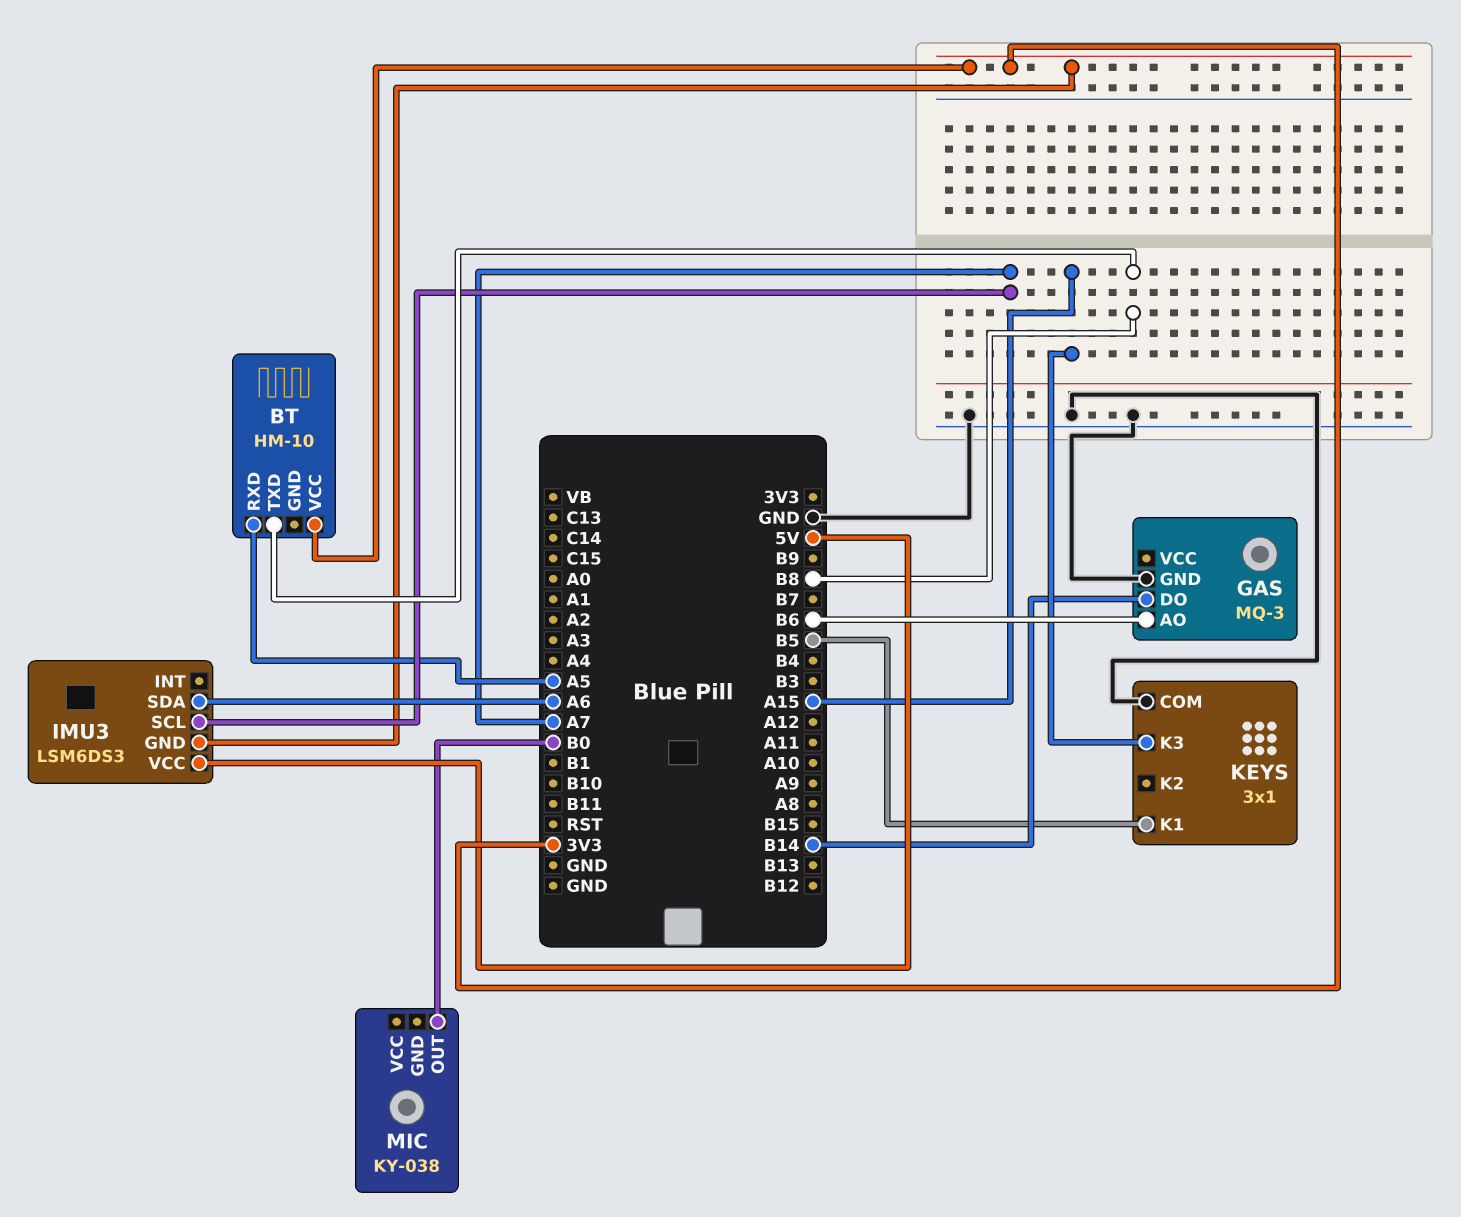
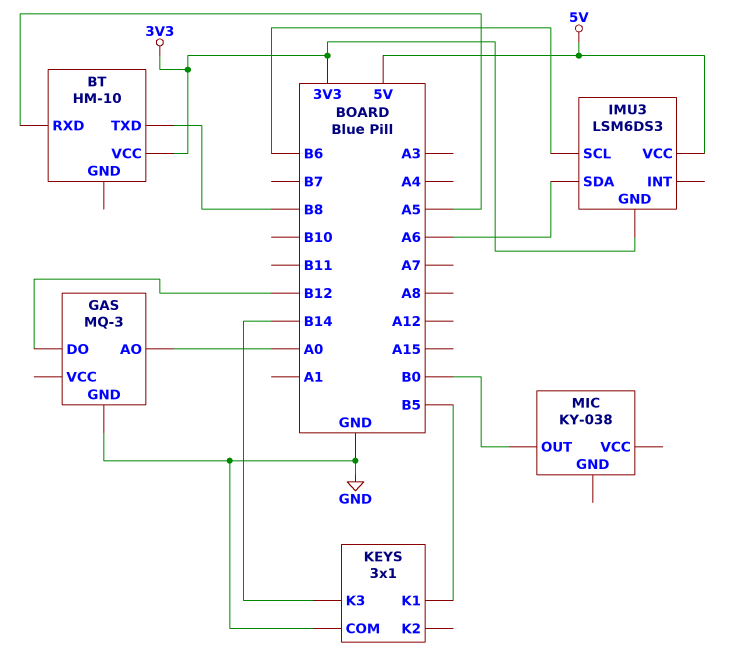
GAS pin AO: B6 -> A0
GAS pin DO: B14 -> B12
IMU3 pin SCL: A7 -> B6
KEYS pin K3: A15 -> B14

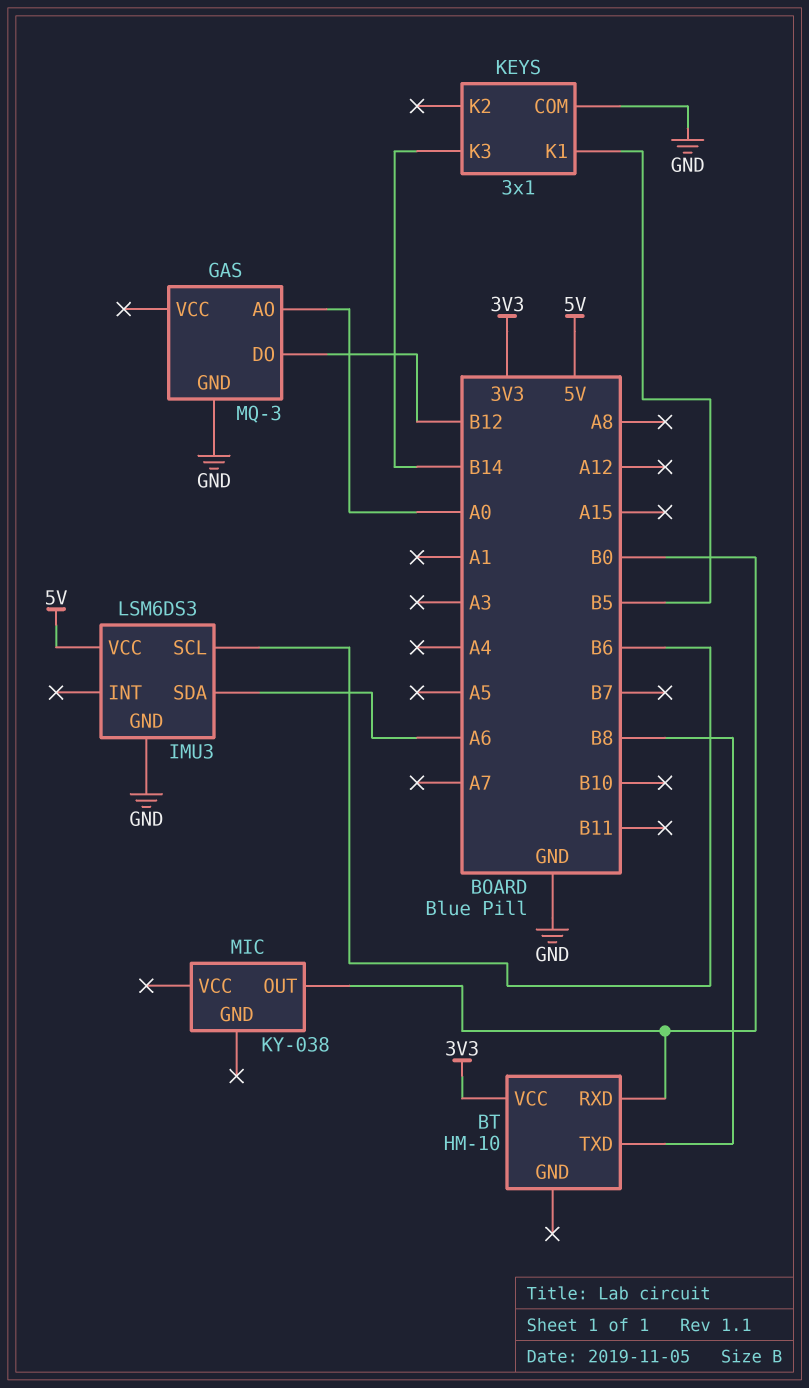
BT pin RXD: A5 -> B0
IMU3 pin GND: 3V3 -> GND

